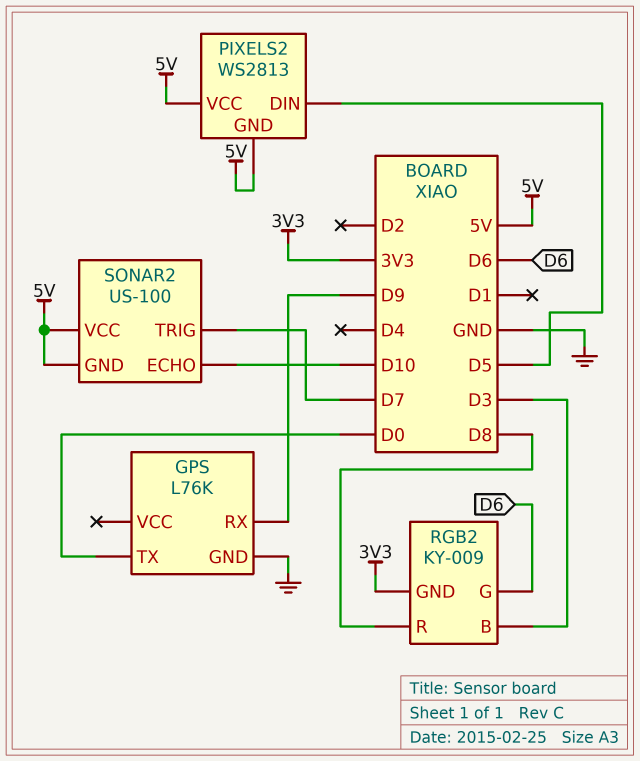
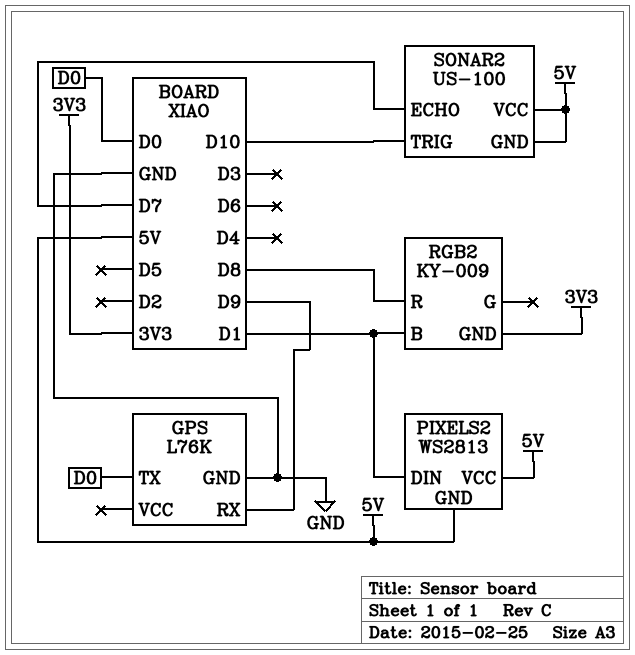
PIXELS2 pin DIN: D5 -> D1
RGB2 pin B: D3 -> D1
RGB2 pin G: D6 -> none
SONAR2 pin ECHO: D10 -> D7
SONAR2 pin TRIG: D7 -> D10

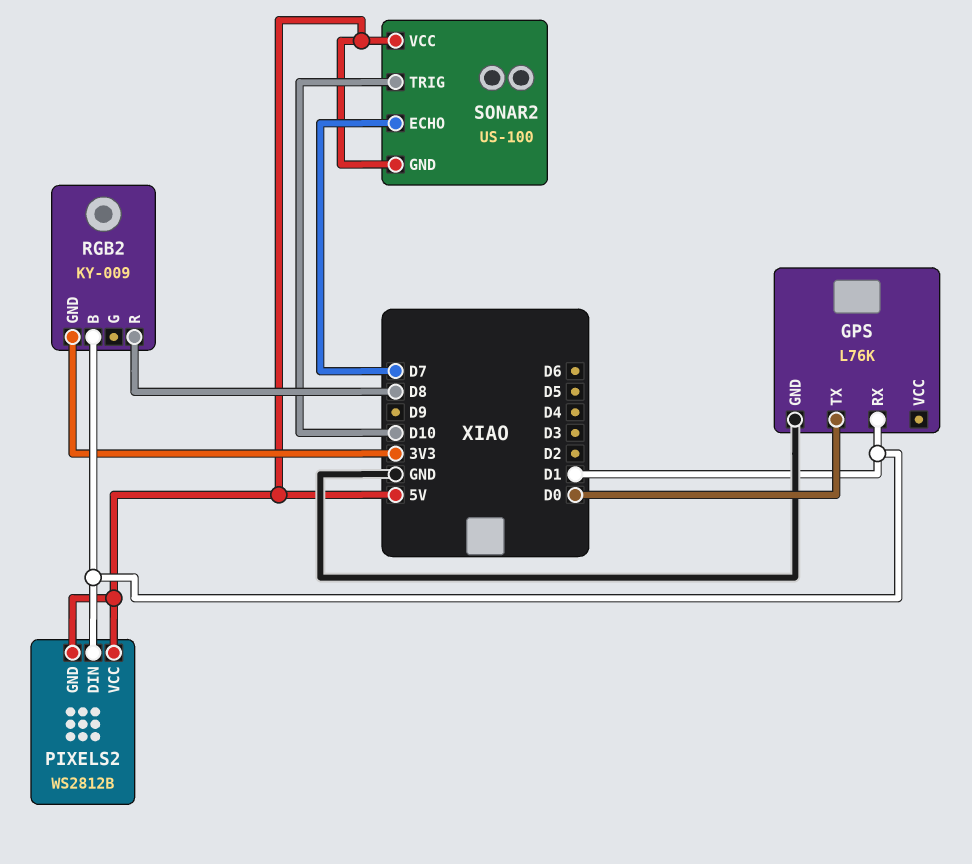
GPS pin RX: D9 -> D1
PIXELS2: WS2813 -> WS2812B

